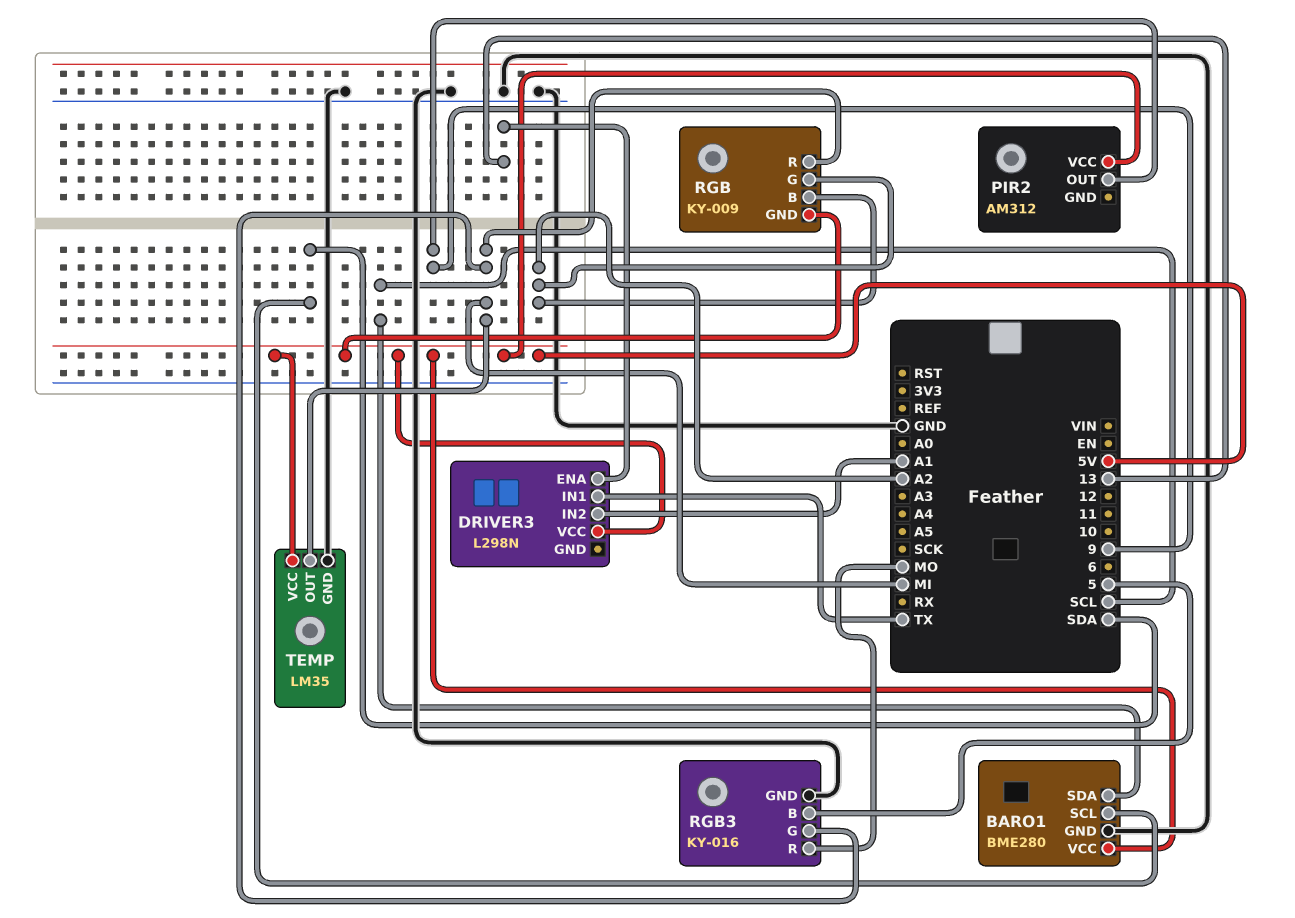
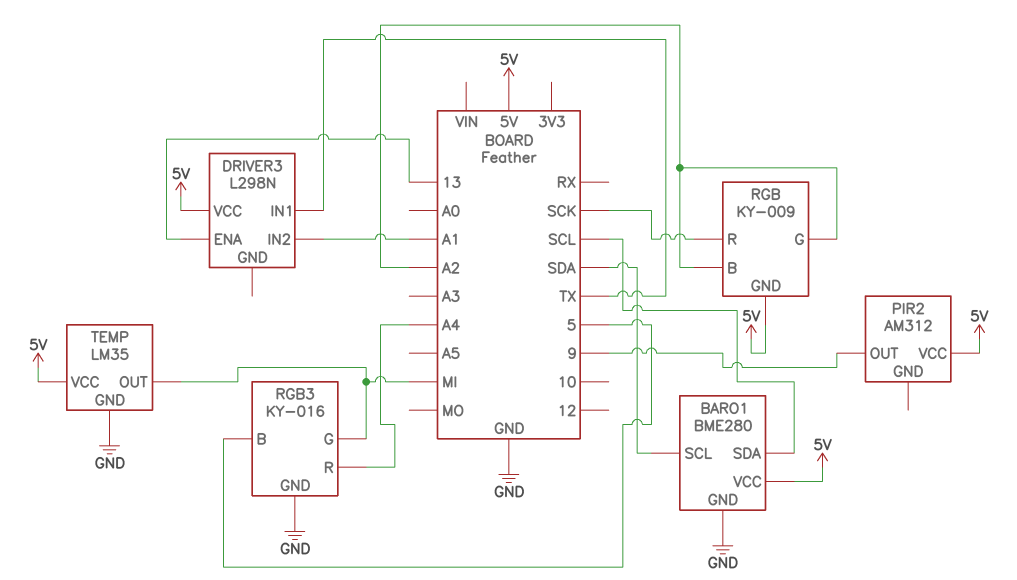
RGB pin R: MI -> SCK
RGB3 pin R: MO -> A4

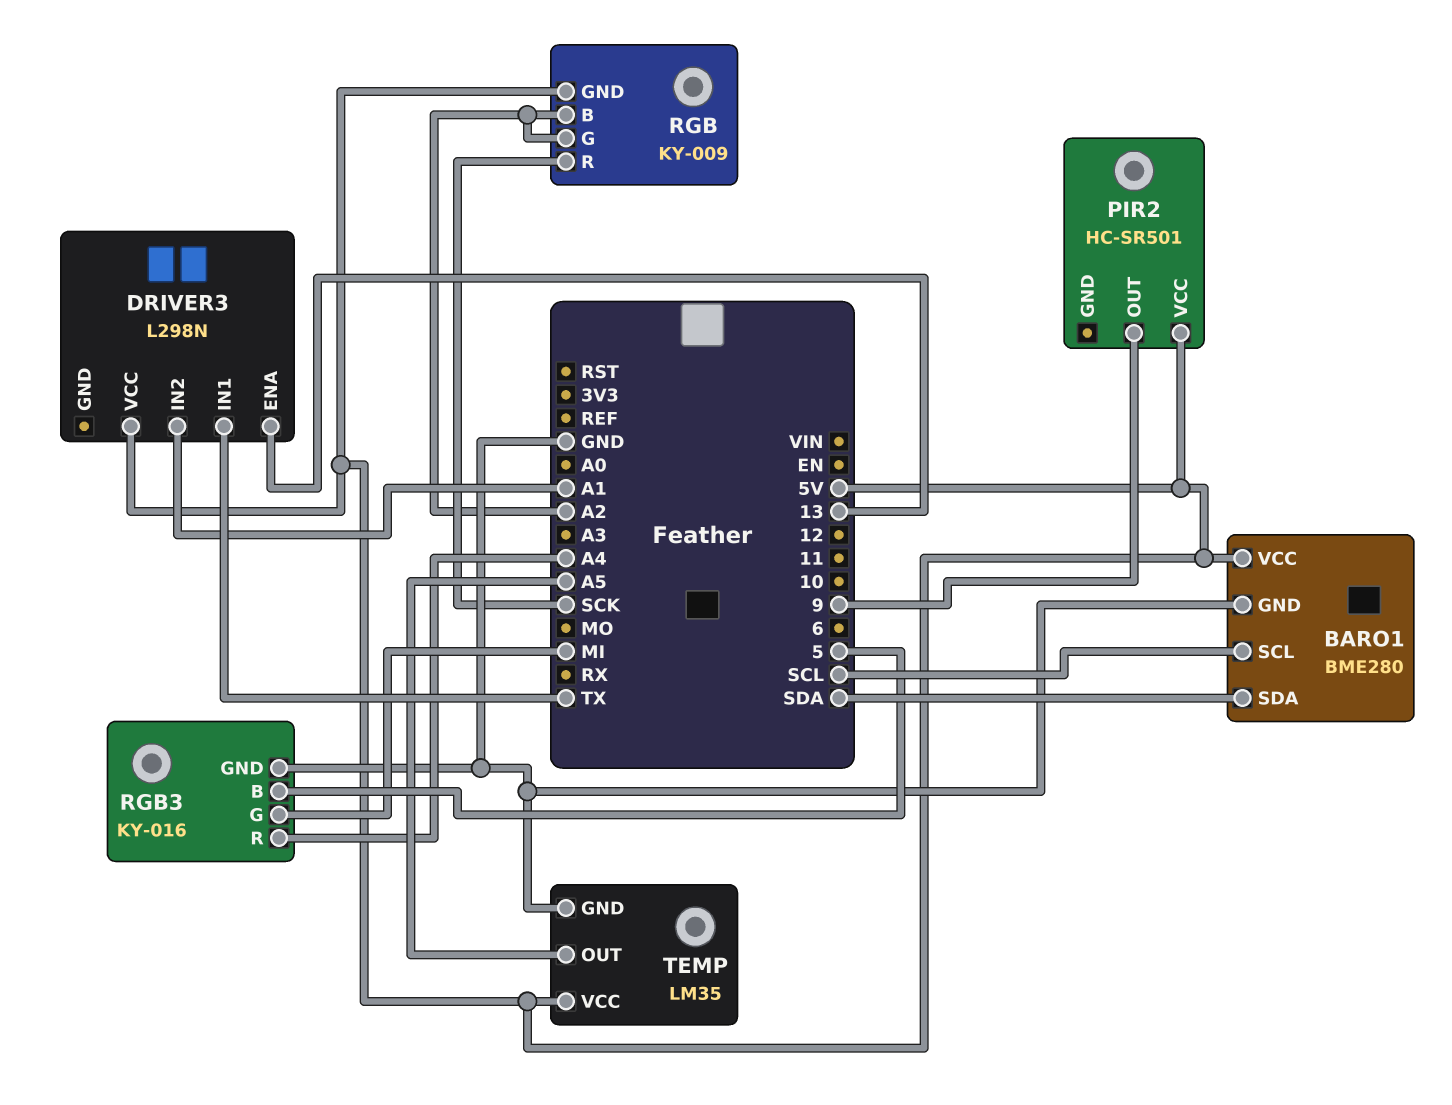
BARO1 pin SCL: SDA -> SCL
BARO1 pin SDA: SCL -> SDA
PIR2: AM312 -> HC-SR501
TEMP pin OUT: MI -> A5

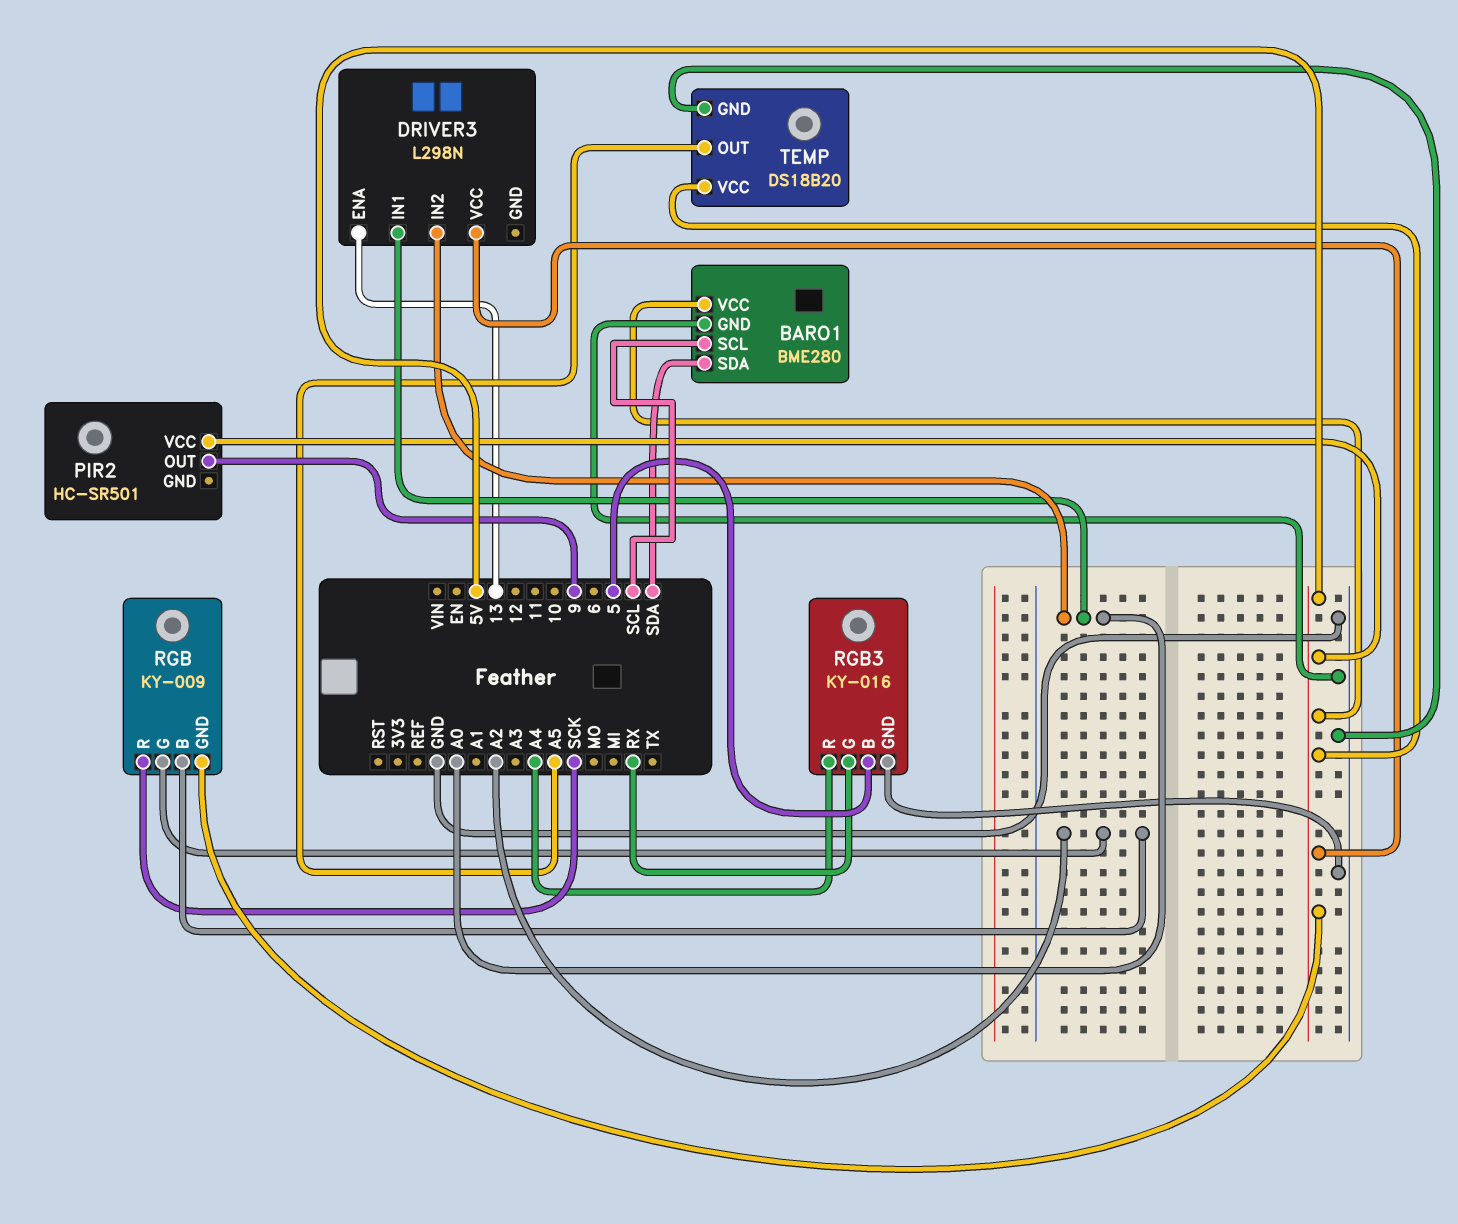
DRIVER3 pin IN1: TX -> A0
DRIVER3 pin IN2: A1 -> A0
RGB3 pin G: MI -> RX
TEMP: LM35 -> DS18B20

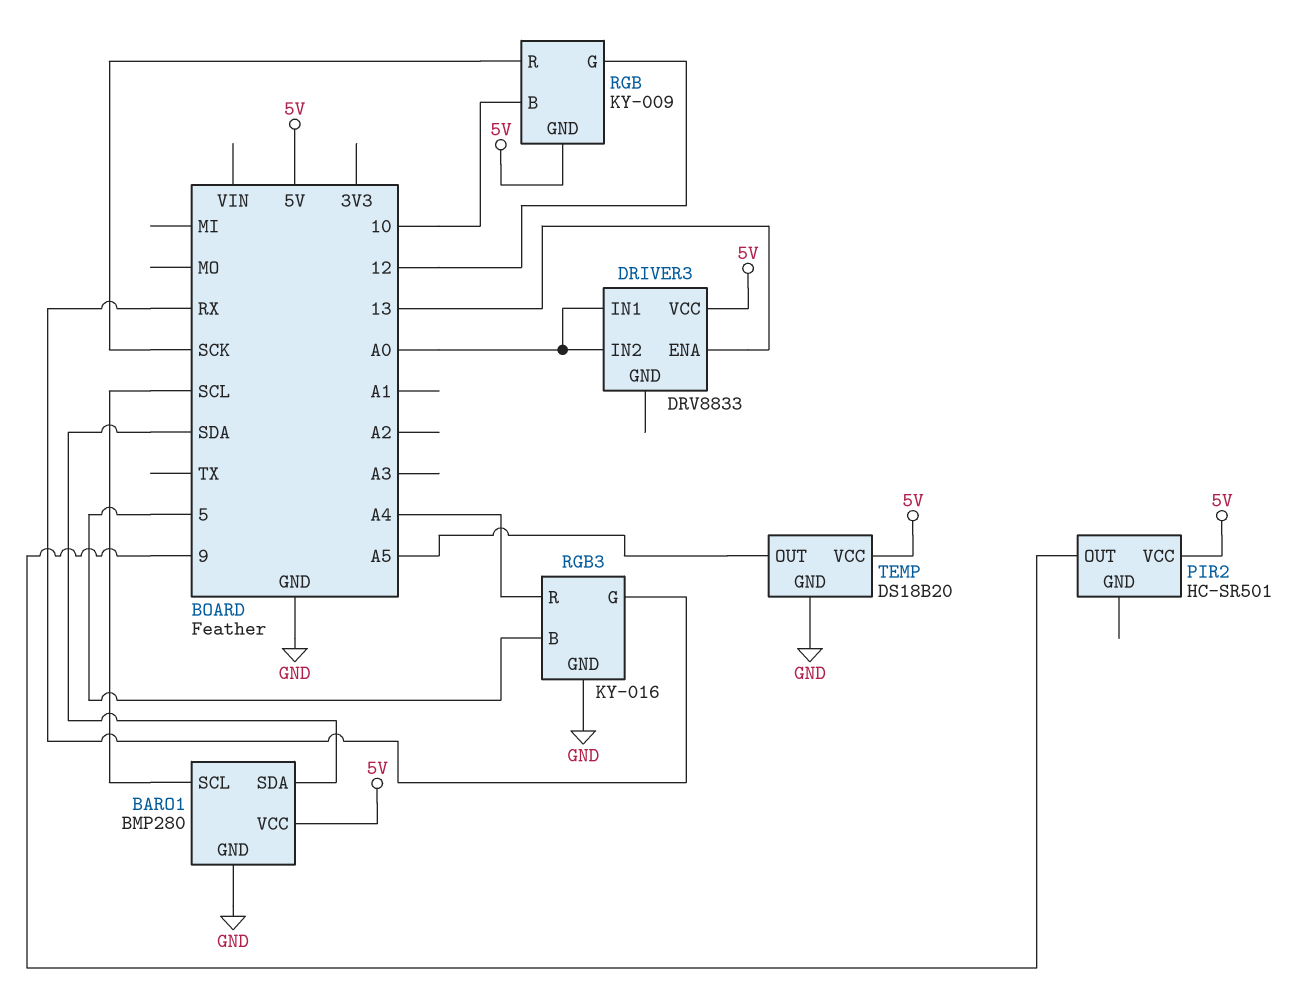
BARO1: BME280 -> BMP280
DRIVER3: L298N -> DRV8833
RGB pin B: A2 -> 10
RGB pin G: A2 -> 12

